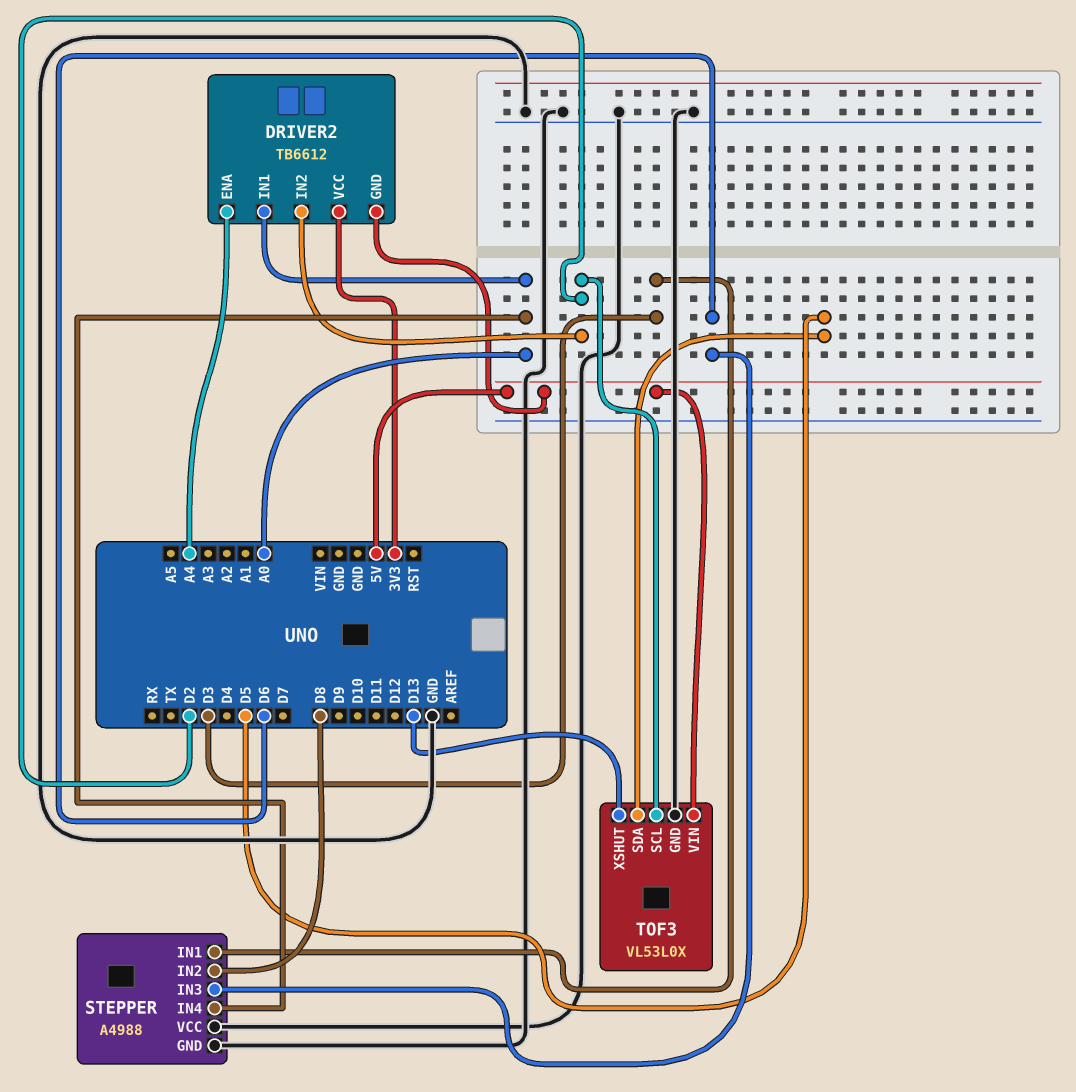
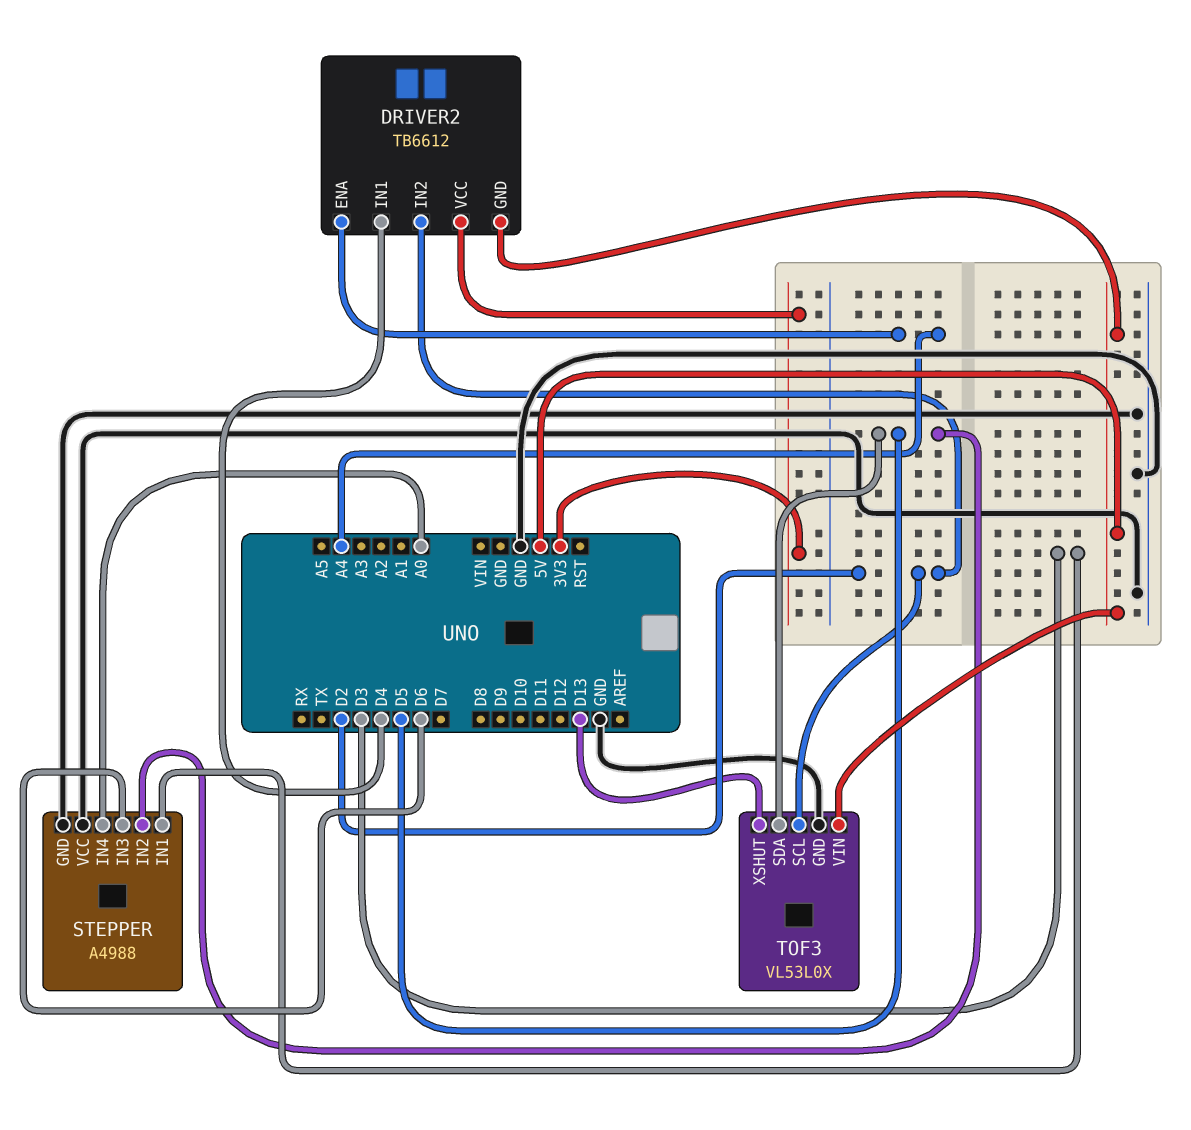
DRIVER2 pin IN1: A0 -> D4
STEPPER pin IN2: D8 -> D5

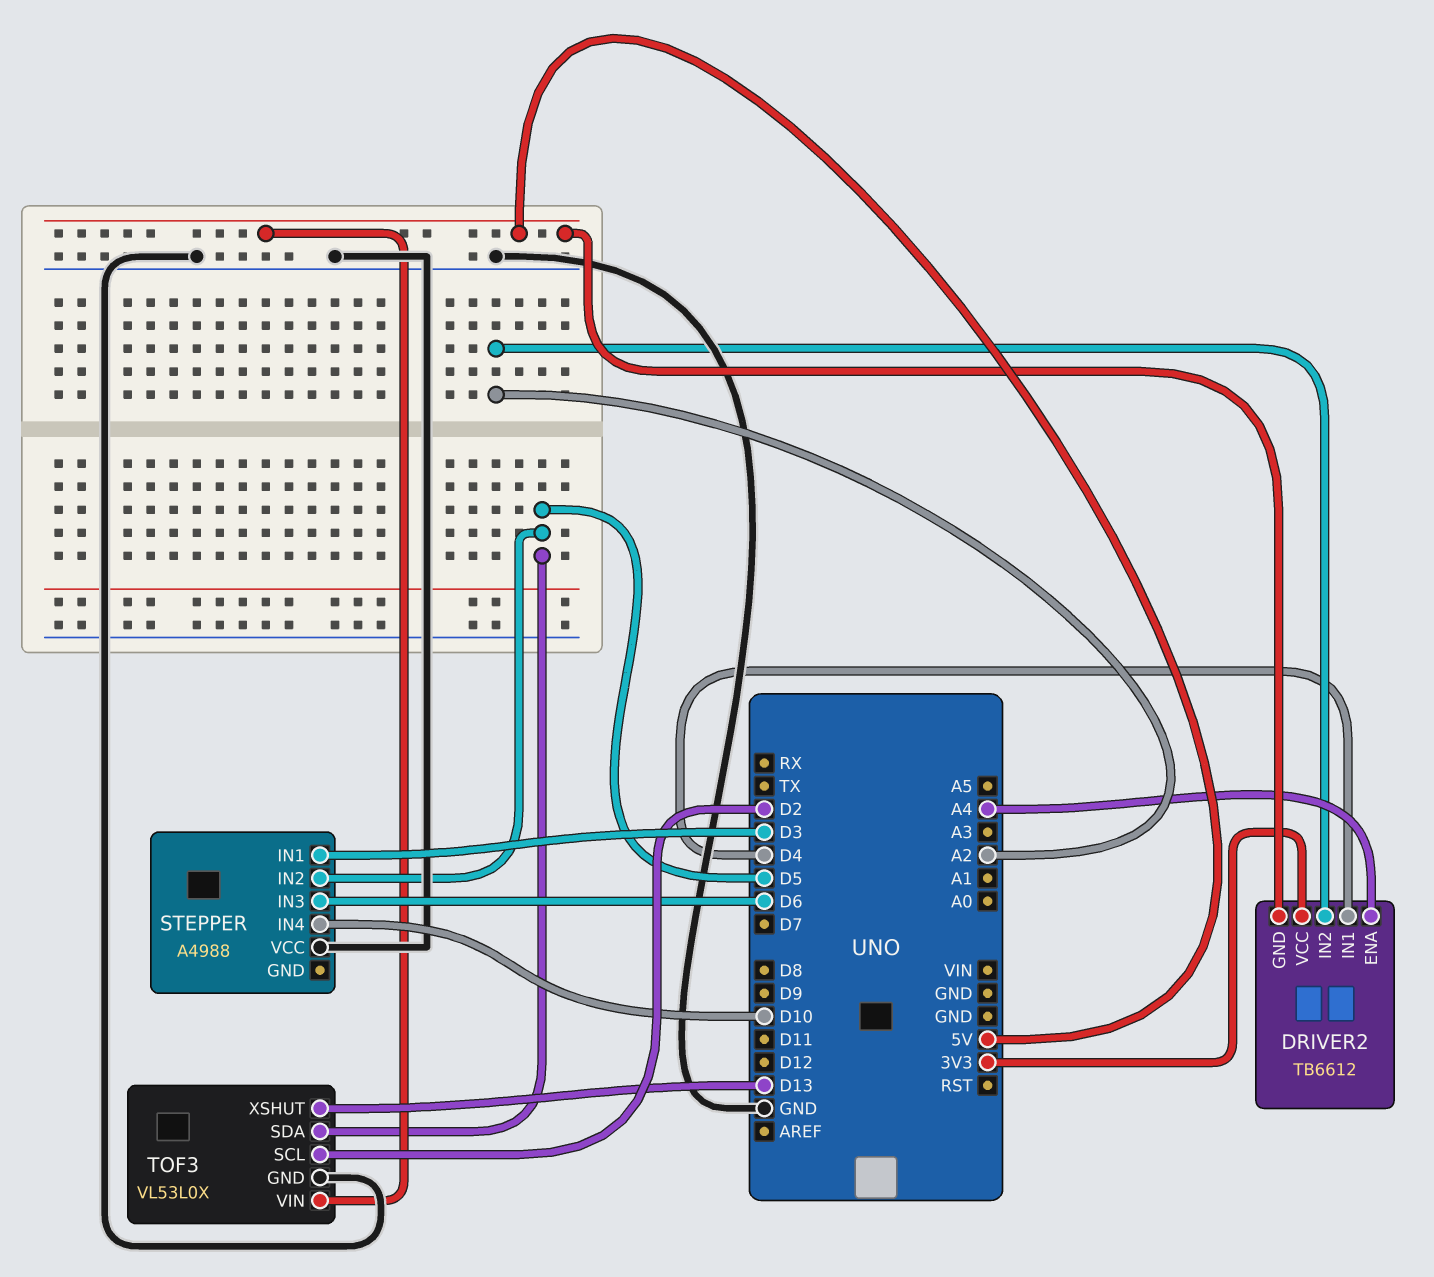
DRIVER2 pin IN2: D2 -> A2
STEPPER pin GND: GND -> none
STEPPER pin IN4: A0 -> D10

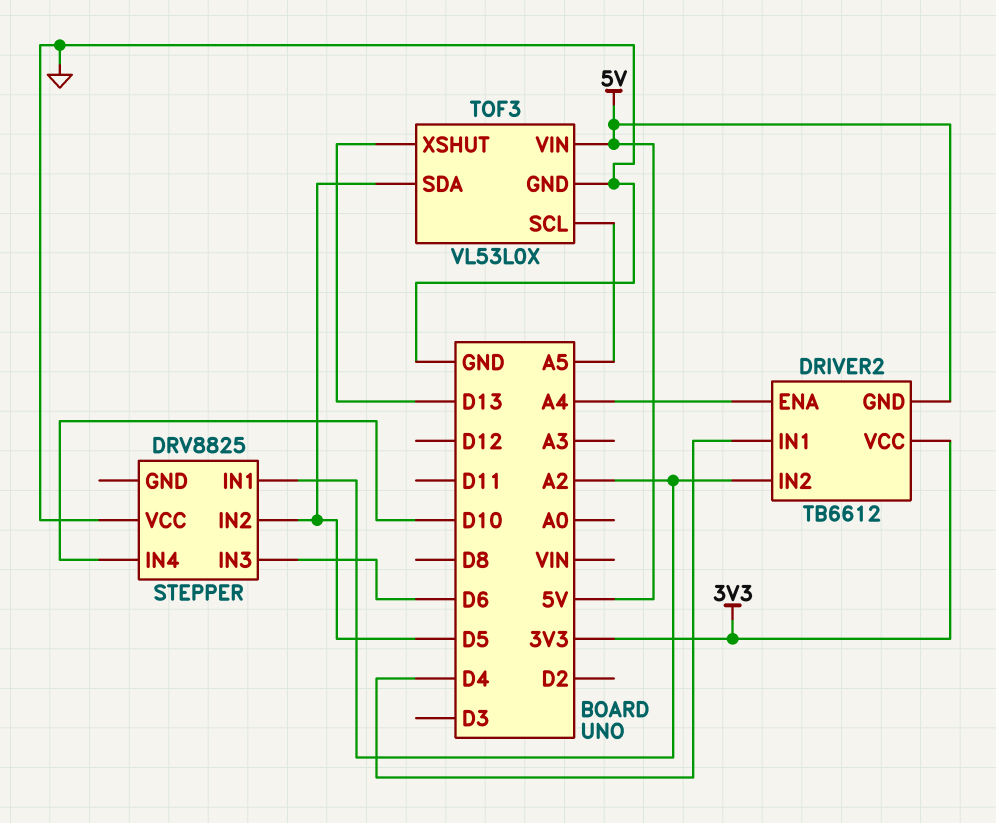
STEPPER: A4988 -> DRV8825
STEPPER pin IN1: D3 -> A2
TOF3 pin SCL: D2 -> A5

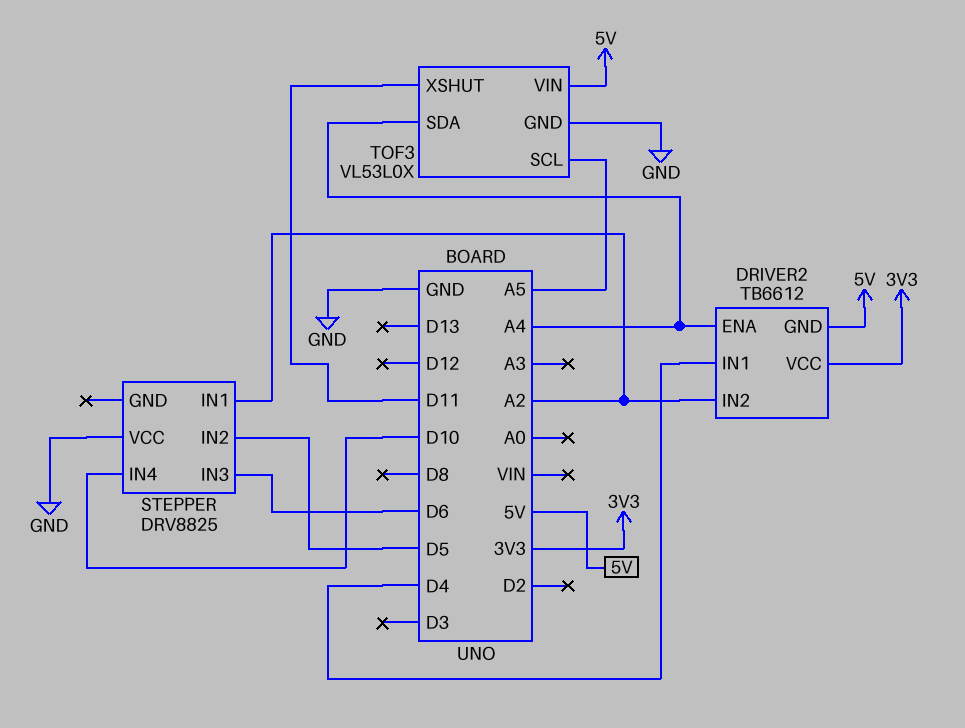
TOF3 pin SDA: D5 -> A4
TOF3 pin XSHUT: D13 -> D11

